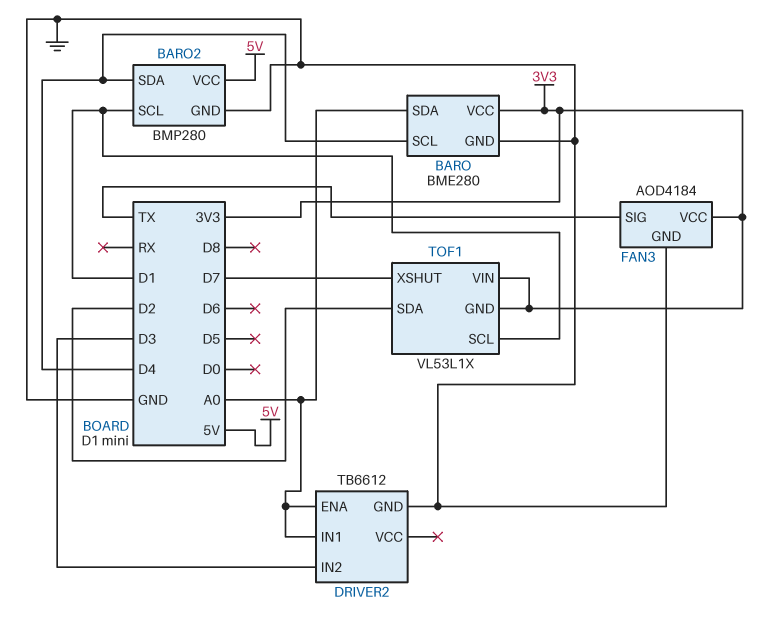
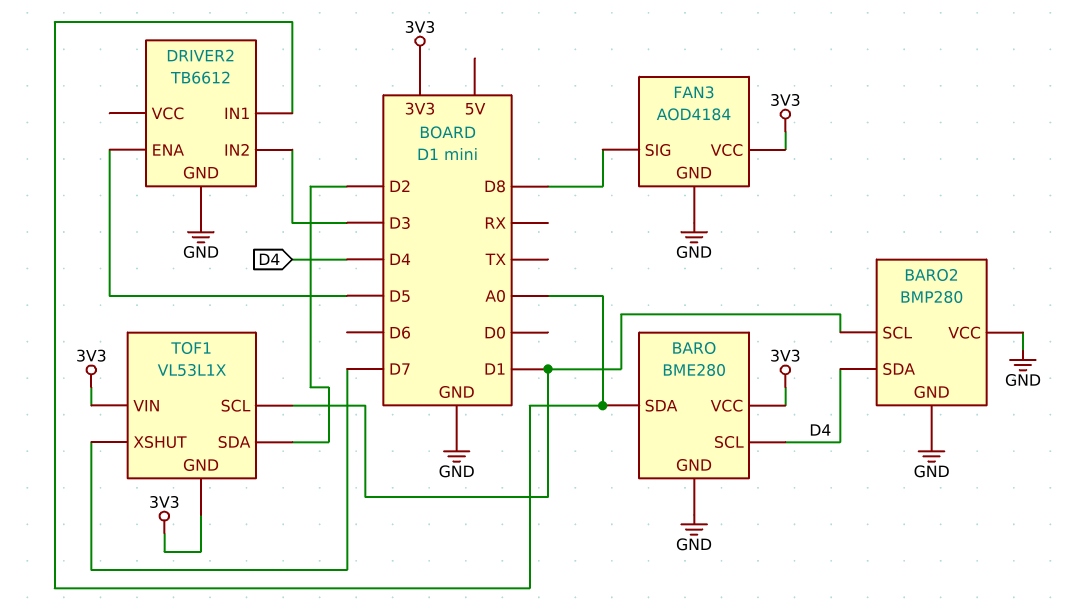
BARO2 pin VCC: 5V -> GND
DRIVER2 pin ENA: A0 -> D5
FAN3 pin SIG: TX -> D8

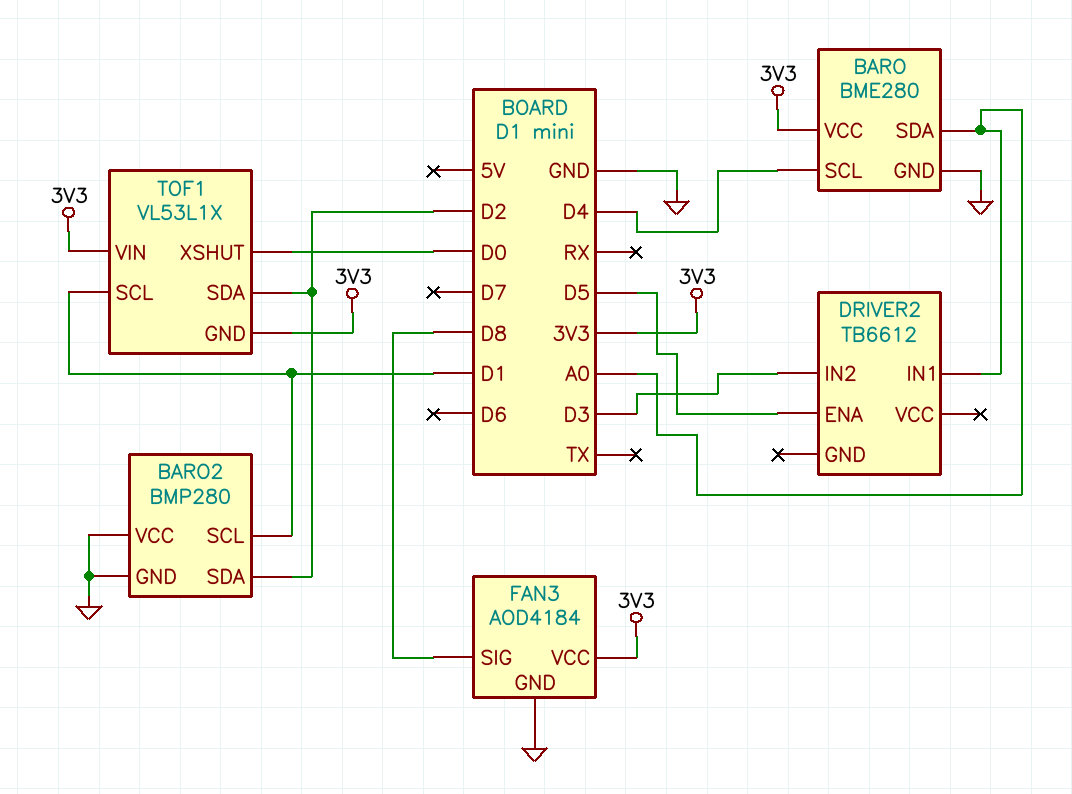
BARO2 pin SDA: D4 -> D2
DRIVER2 pin GND: GND -> none
TOF1 pin XSHUT: D7 -> D0

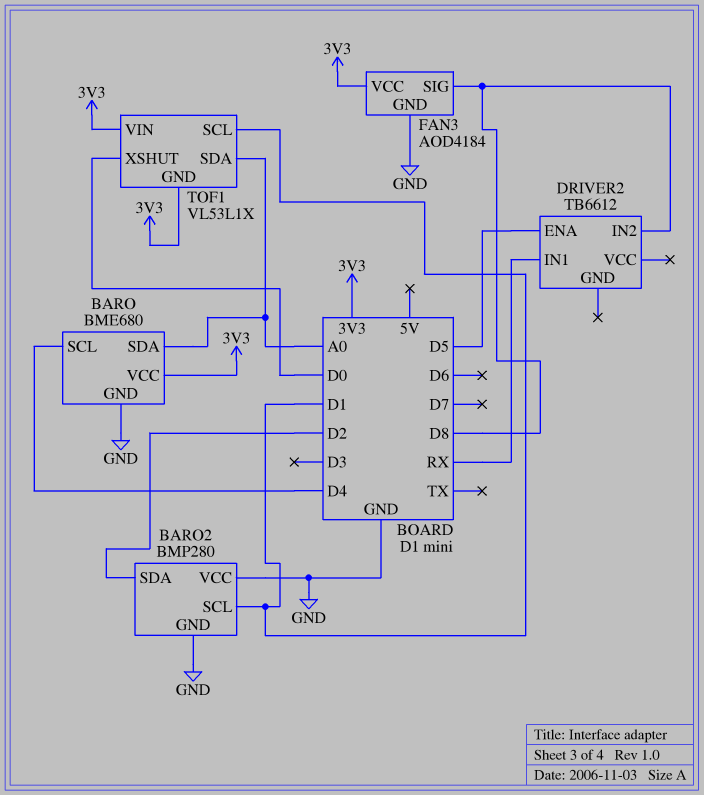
BARO: BME280 -> BME680
DRIVER2 pin IN1: A0 -> RX
DRIVER2 pin IN2: D3 -> D8
TOF1 pin SDA: D2 -> A0

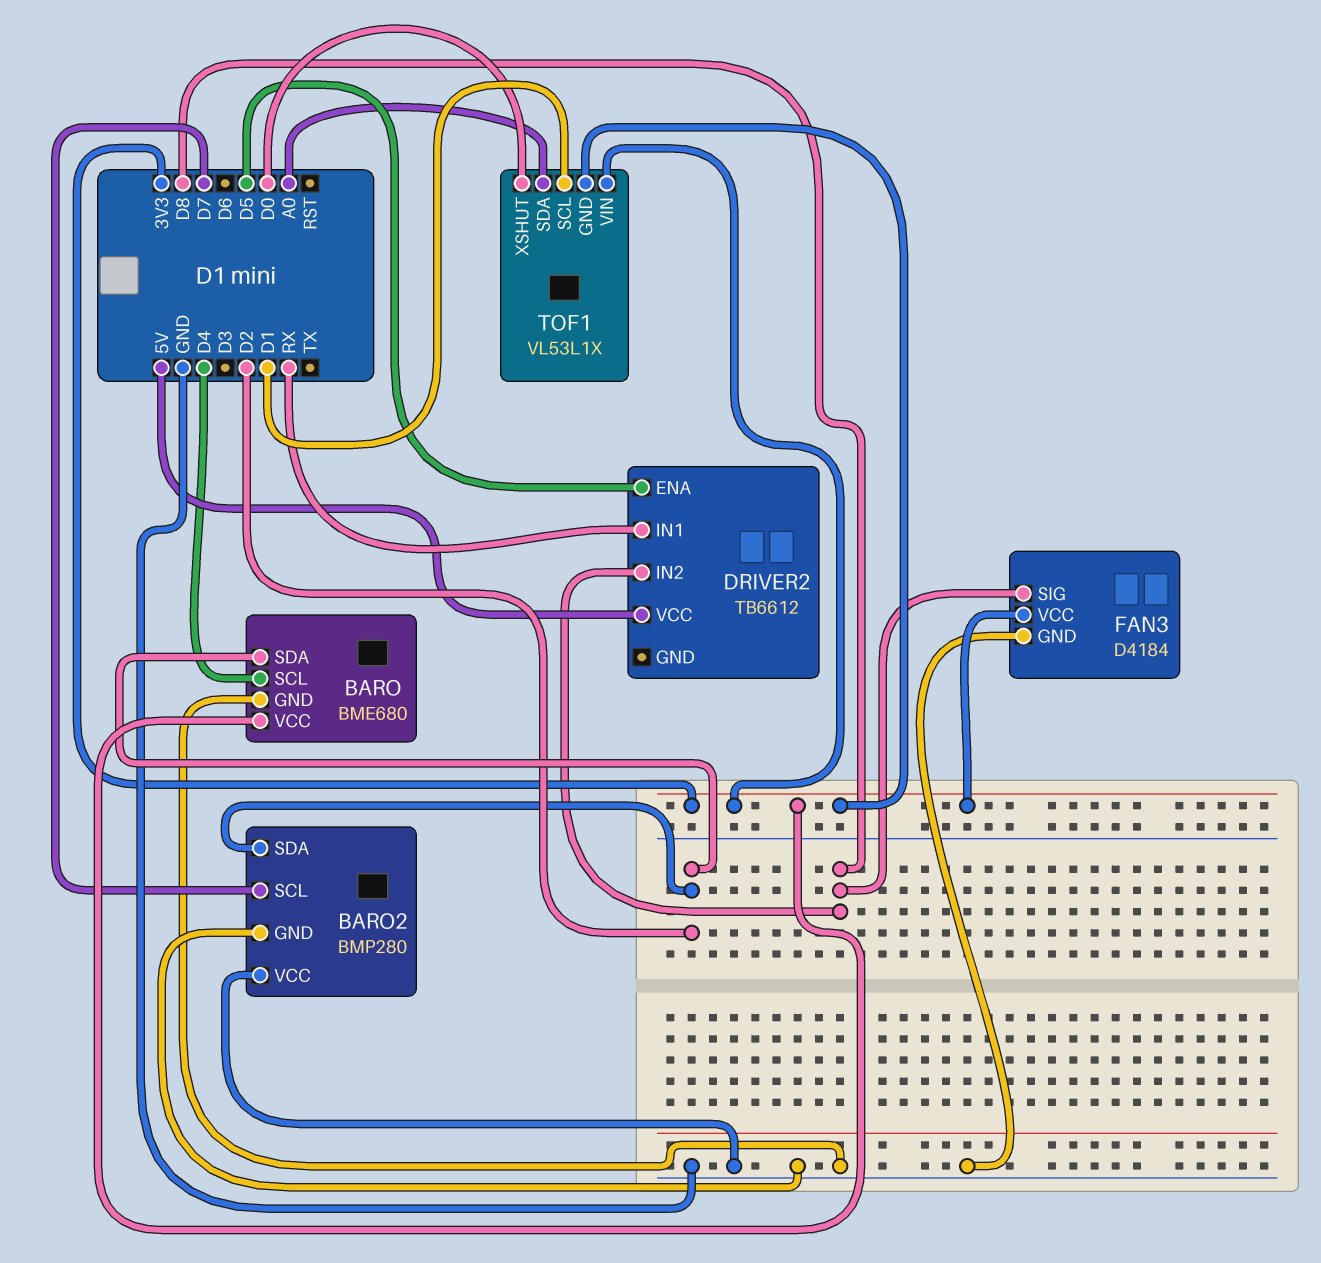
BARO pin SDA: A0 -> D2
BARO2 pin SCL: D1 -> D7
DRIVER2 pin VCC: none -> 5V
FAN3: AOD4184 -> D4184

